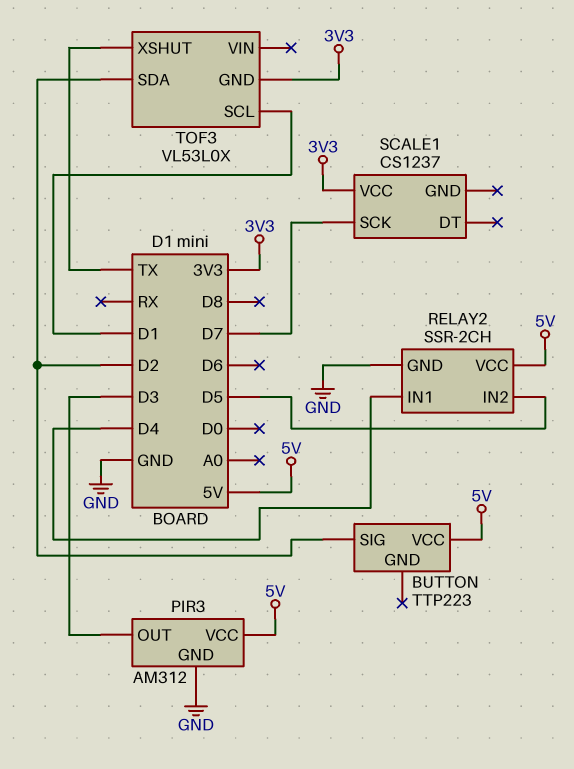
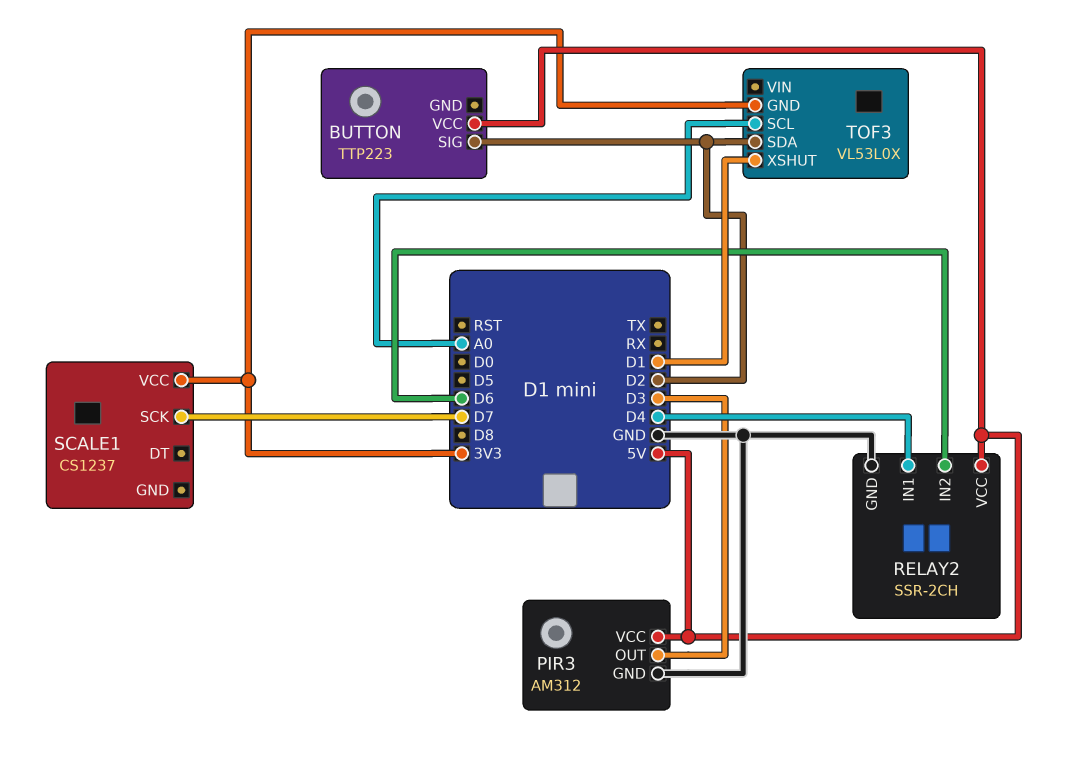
RELAY2 pin IN2: D5 -> D6
TOF3 pin SCL: D1 -> A0
TOF3 pin XSHUT: TX -> D1

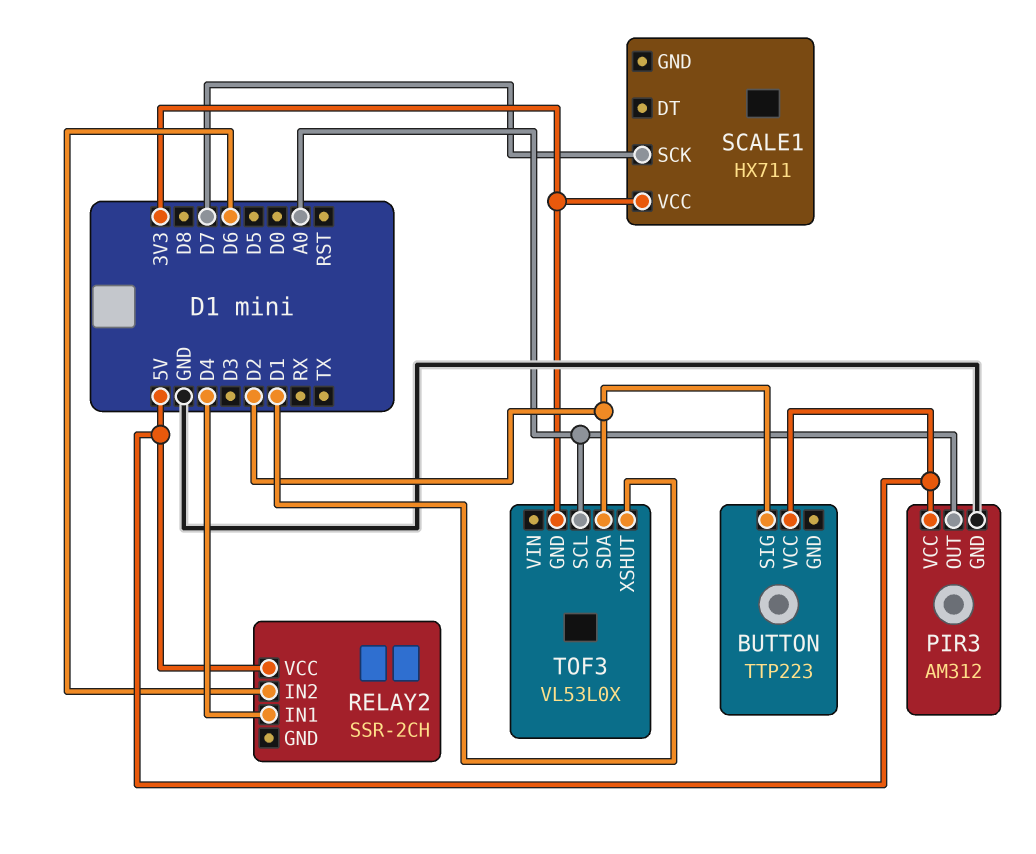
PIR3 pin OUT: D3 -> A0
RELAY2 pin GND: GND -> none
SCALE1: CS1237 -> HX711

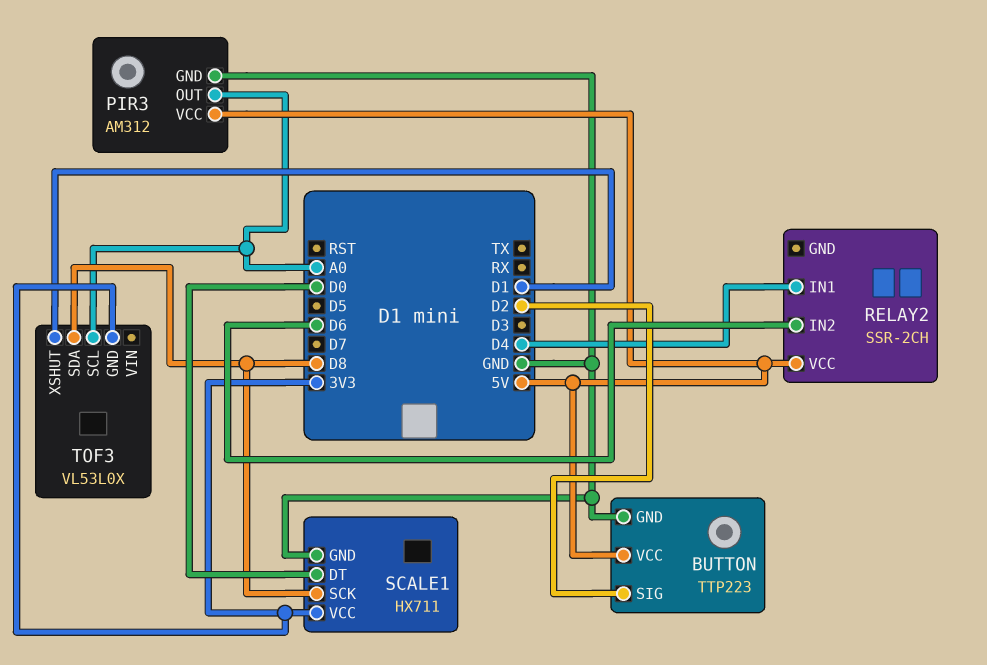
BUTTON pin GND: none -> GND
SCALE1 pin DT: none -> D0
SCALE1 pin GND: none -> GND
SCALE1 pin SCK: D7 -> D8
TOF3 pin SDA: D2 -> D8

